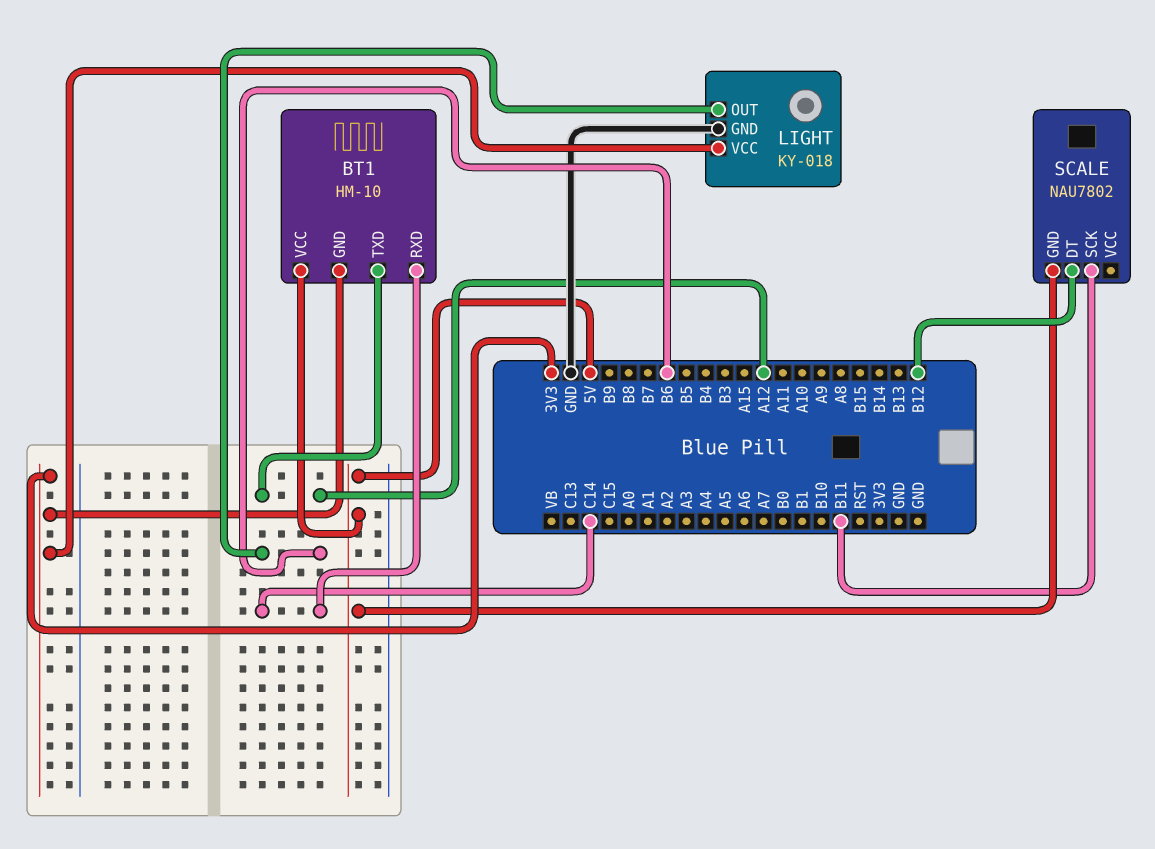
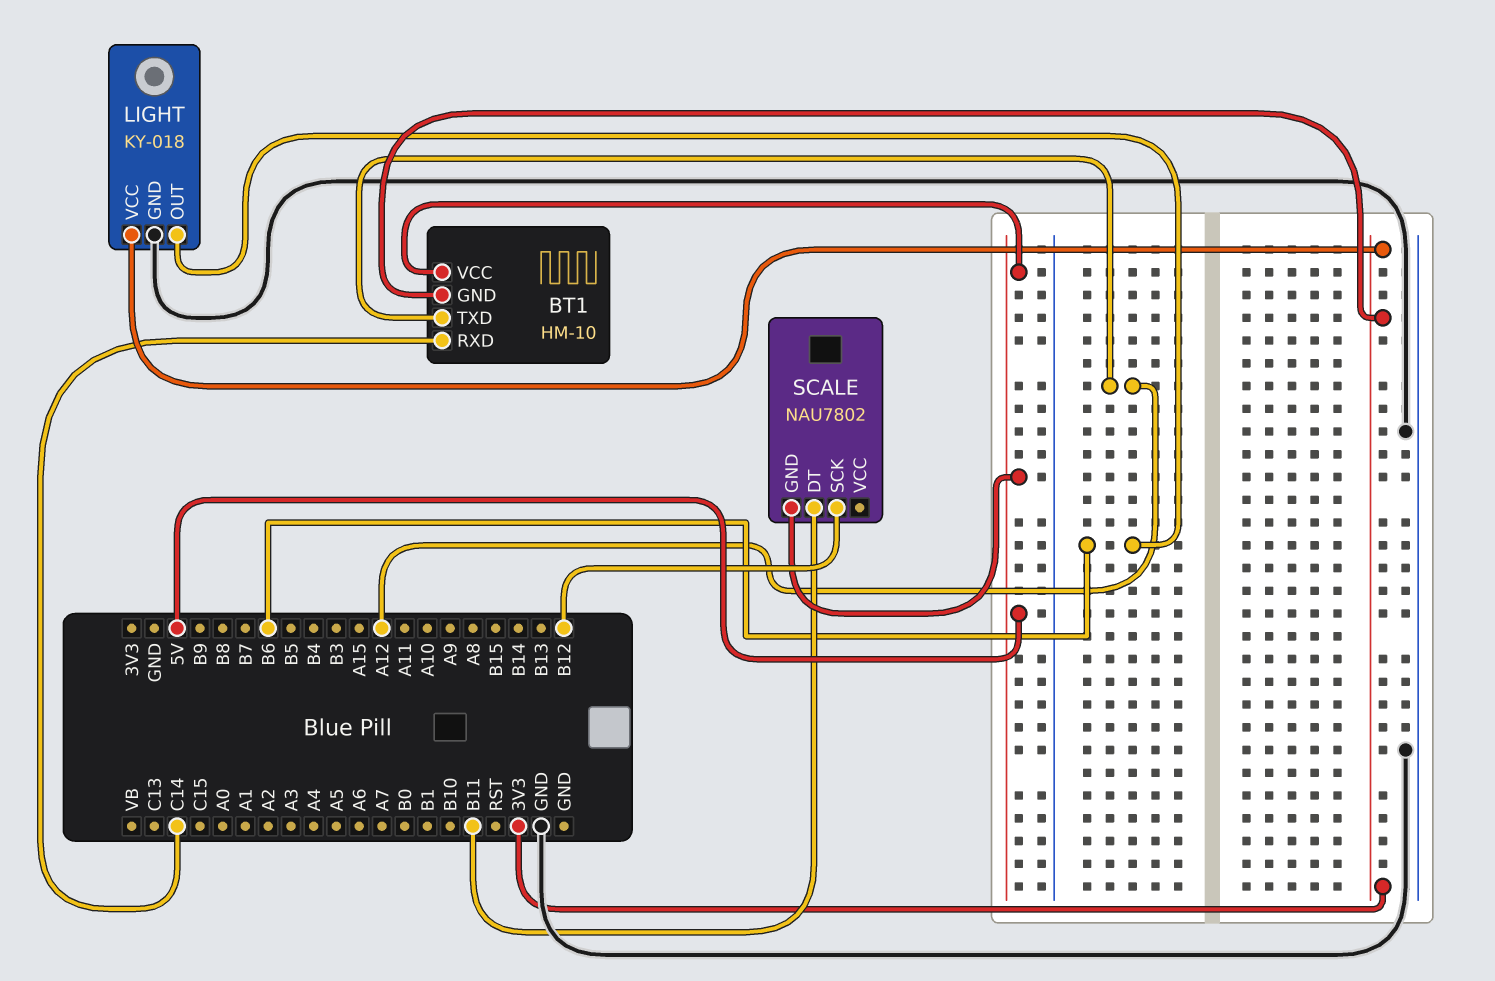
SCALE pin DT: B12 -> B11
SCALE pin SCK: B11 -> B12

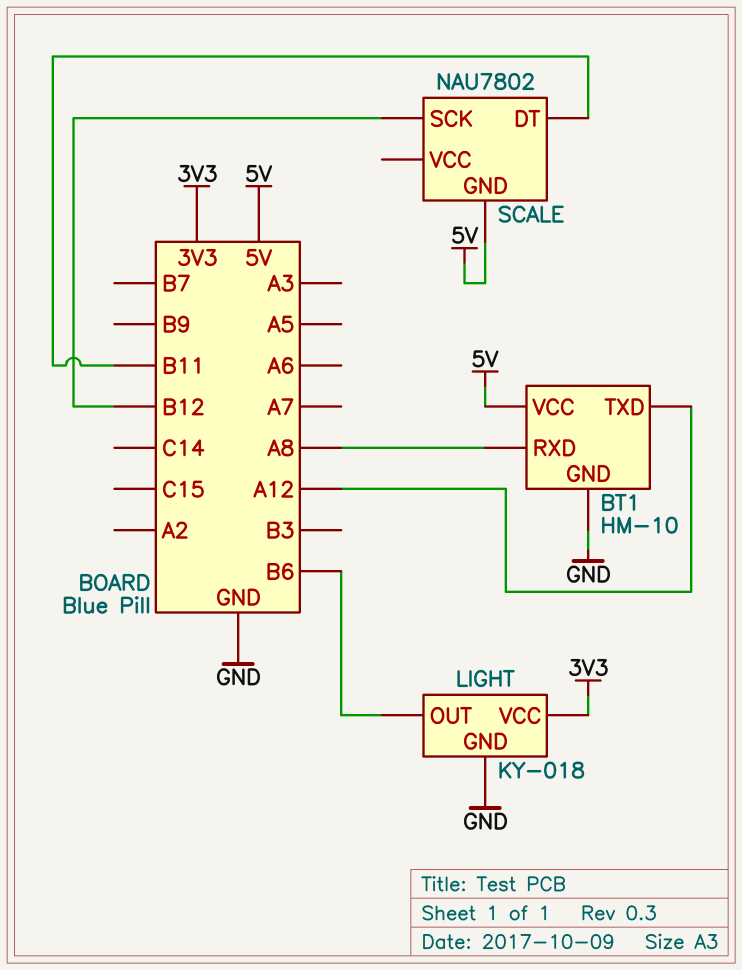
BT1 pin GND: 3V3 -> GND
BT1 pin RXD: C14 -> A8

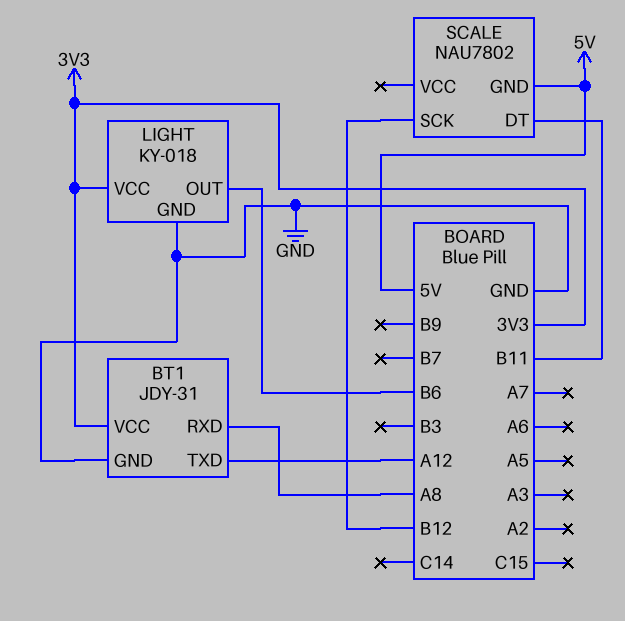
BT1: HM-10 -> JDY-31
BT1 pin VCC: 5V -> 3V3

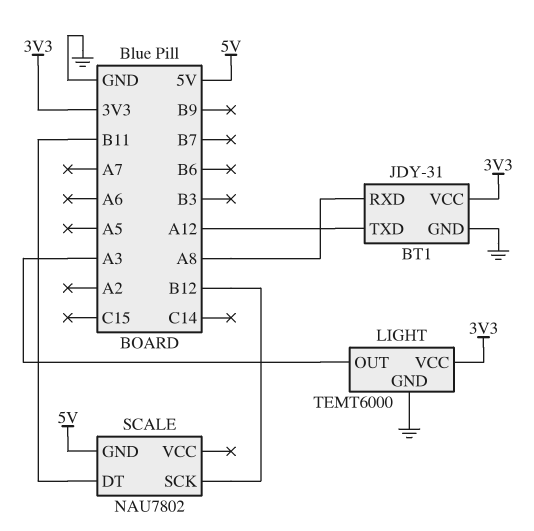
LIGHT: KY-018 -> TEMT6000
LIGHT pin OUT: B6 -> A3

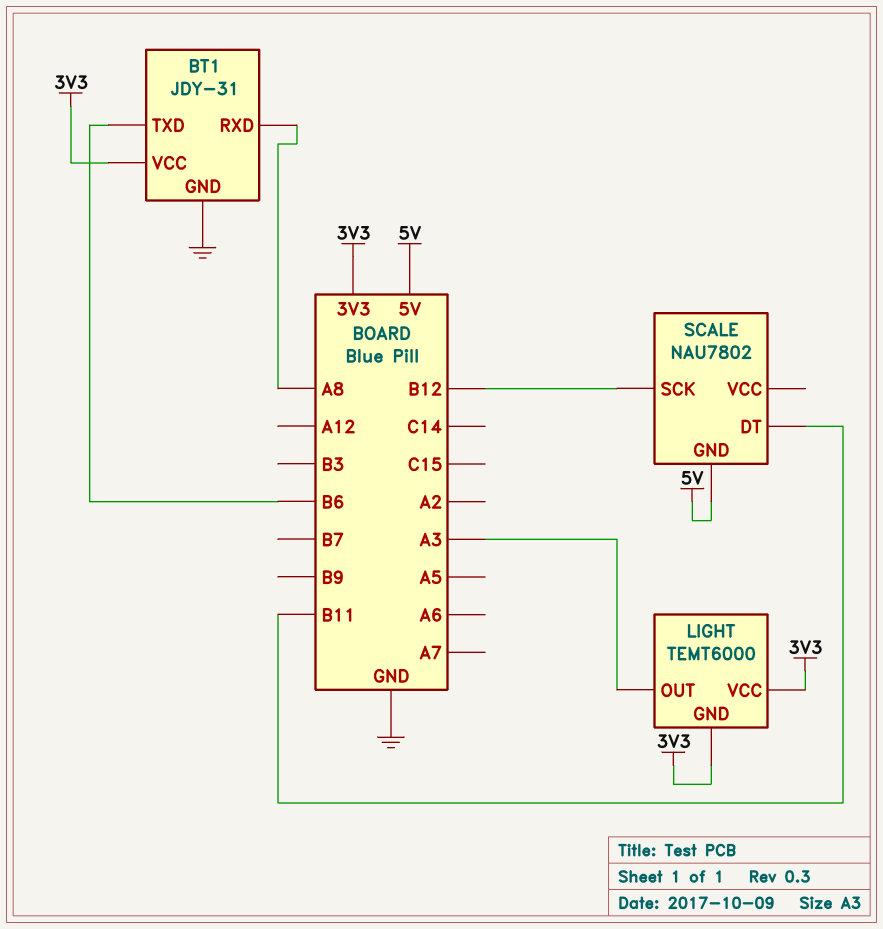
BT1 pin TXD: A12 -> B6
LIGHT pin GND: GND -> 3V3

